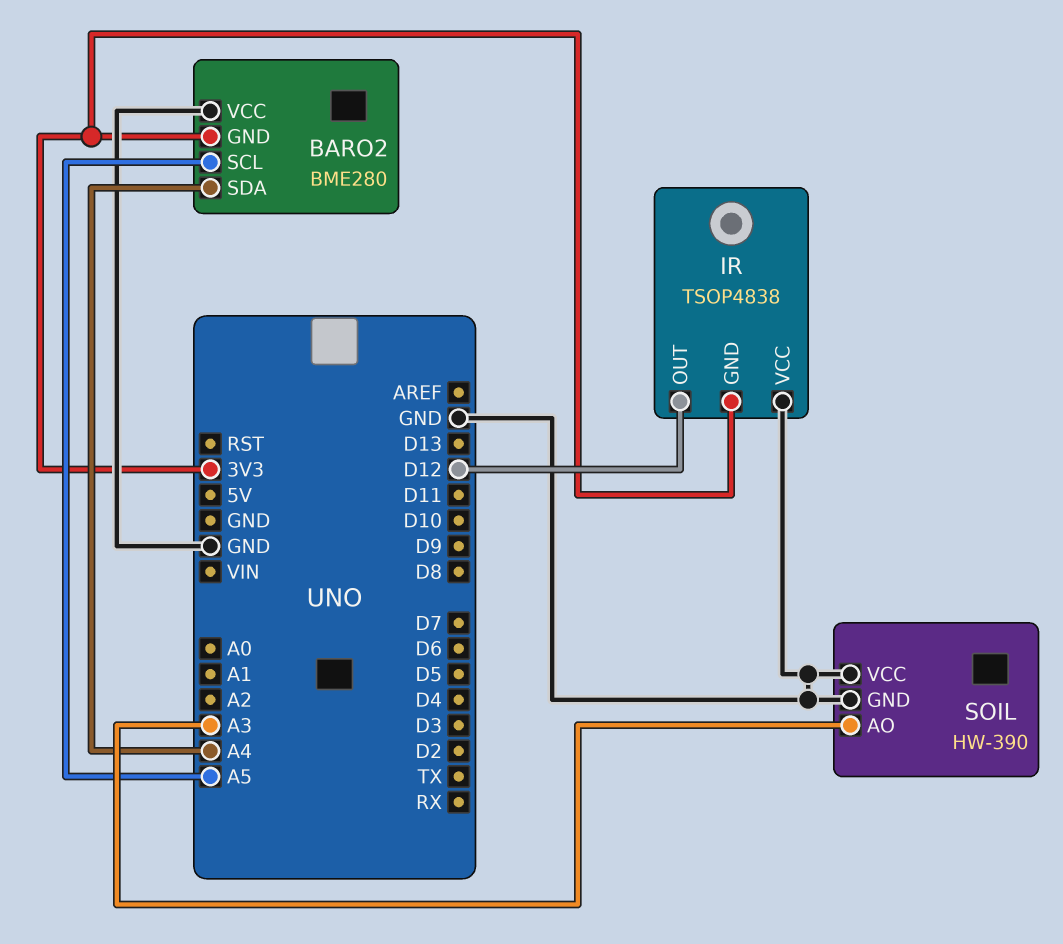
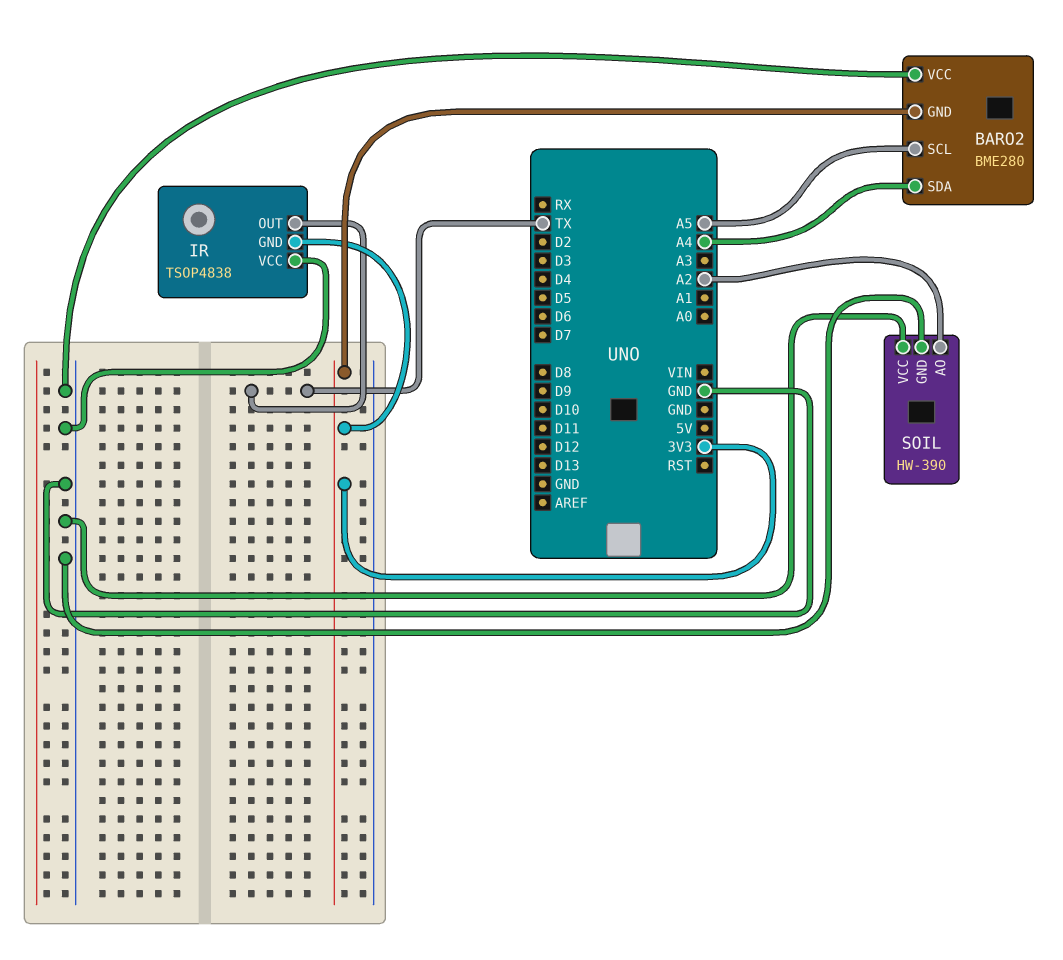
IR pin OUT: D12 -> TX
SOIL pin AO: A3 -> A2

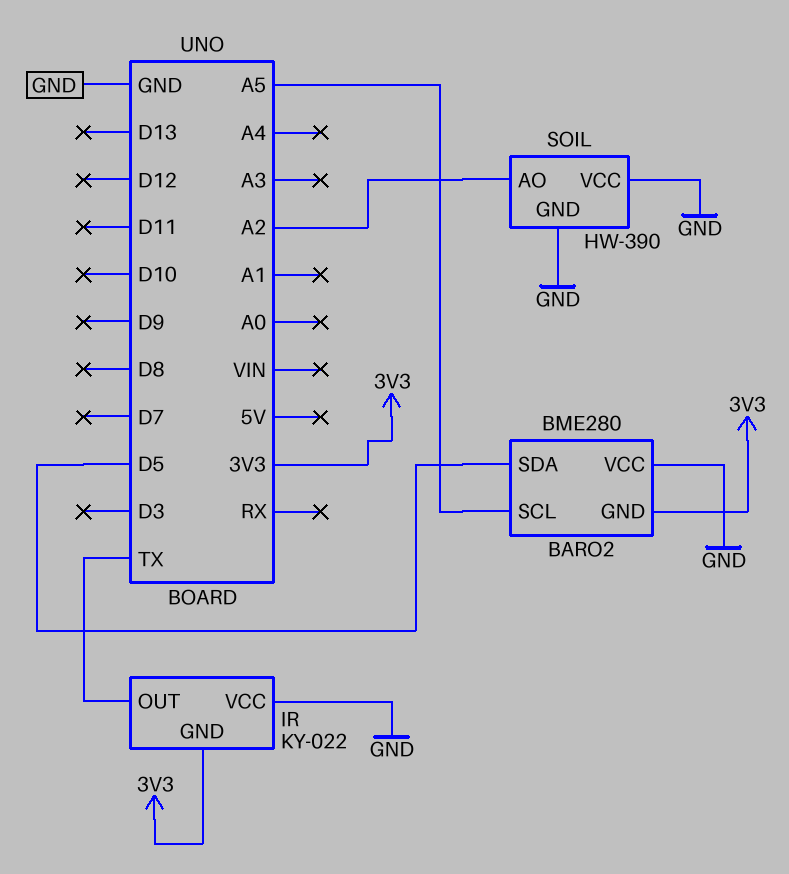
BARO2 pin SDA: A4 -> D5
IR: TSOP4838 -> KY-022

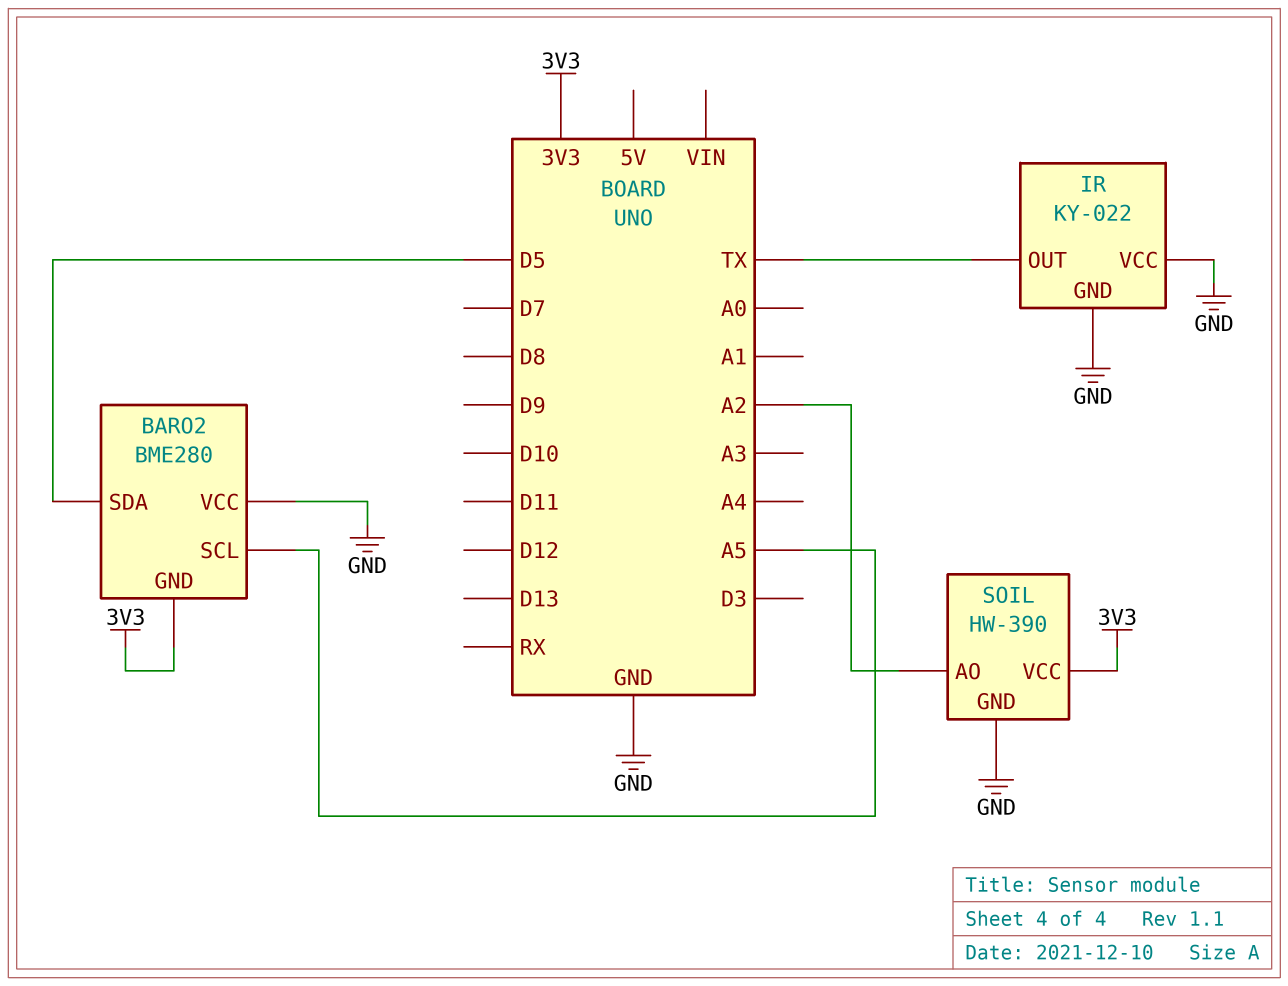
IR pin GND: 3V3 -> GND
SOIL pin VCC: GND -> 3V3

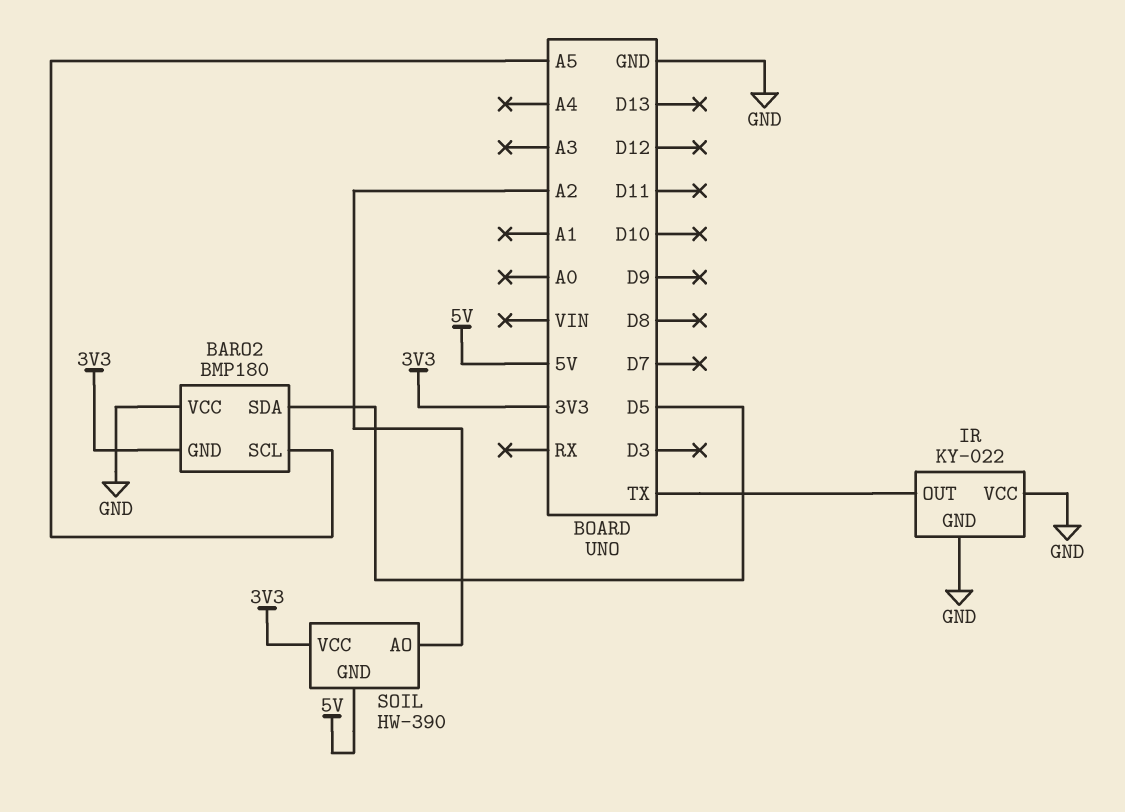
BARO2: BME280 -> BMP180
SOIL pin GND: GND -> 5V

